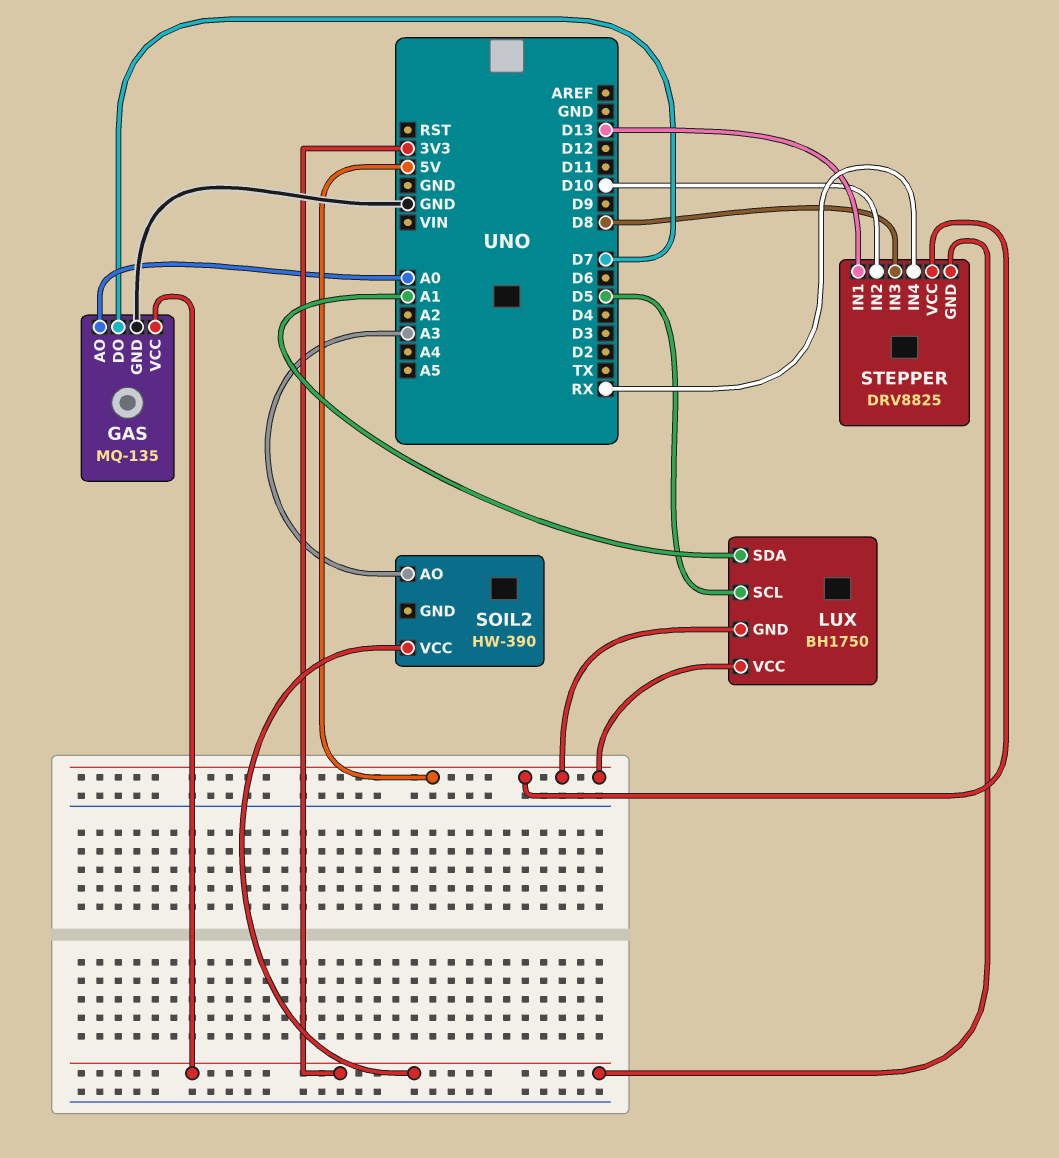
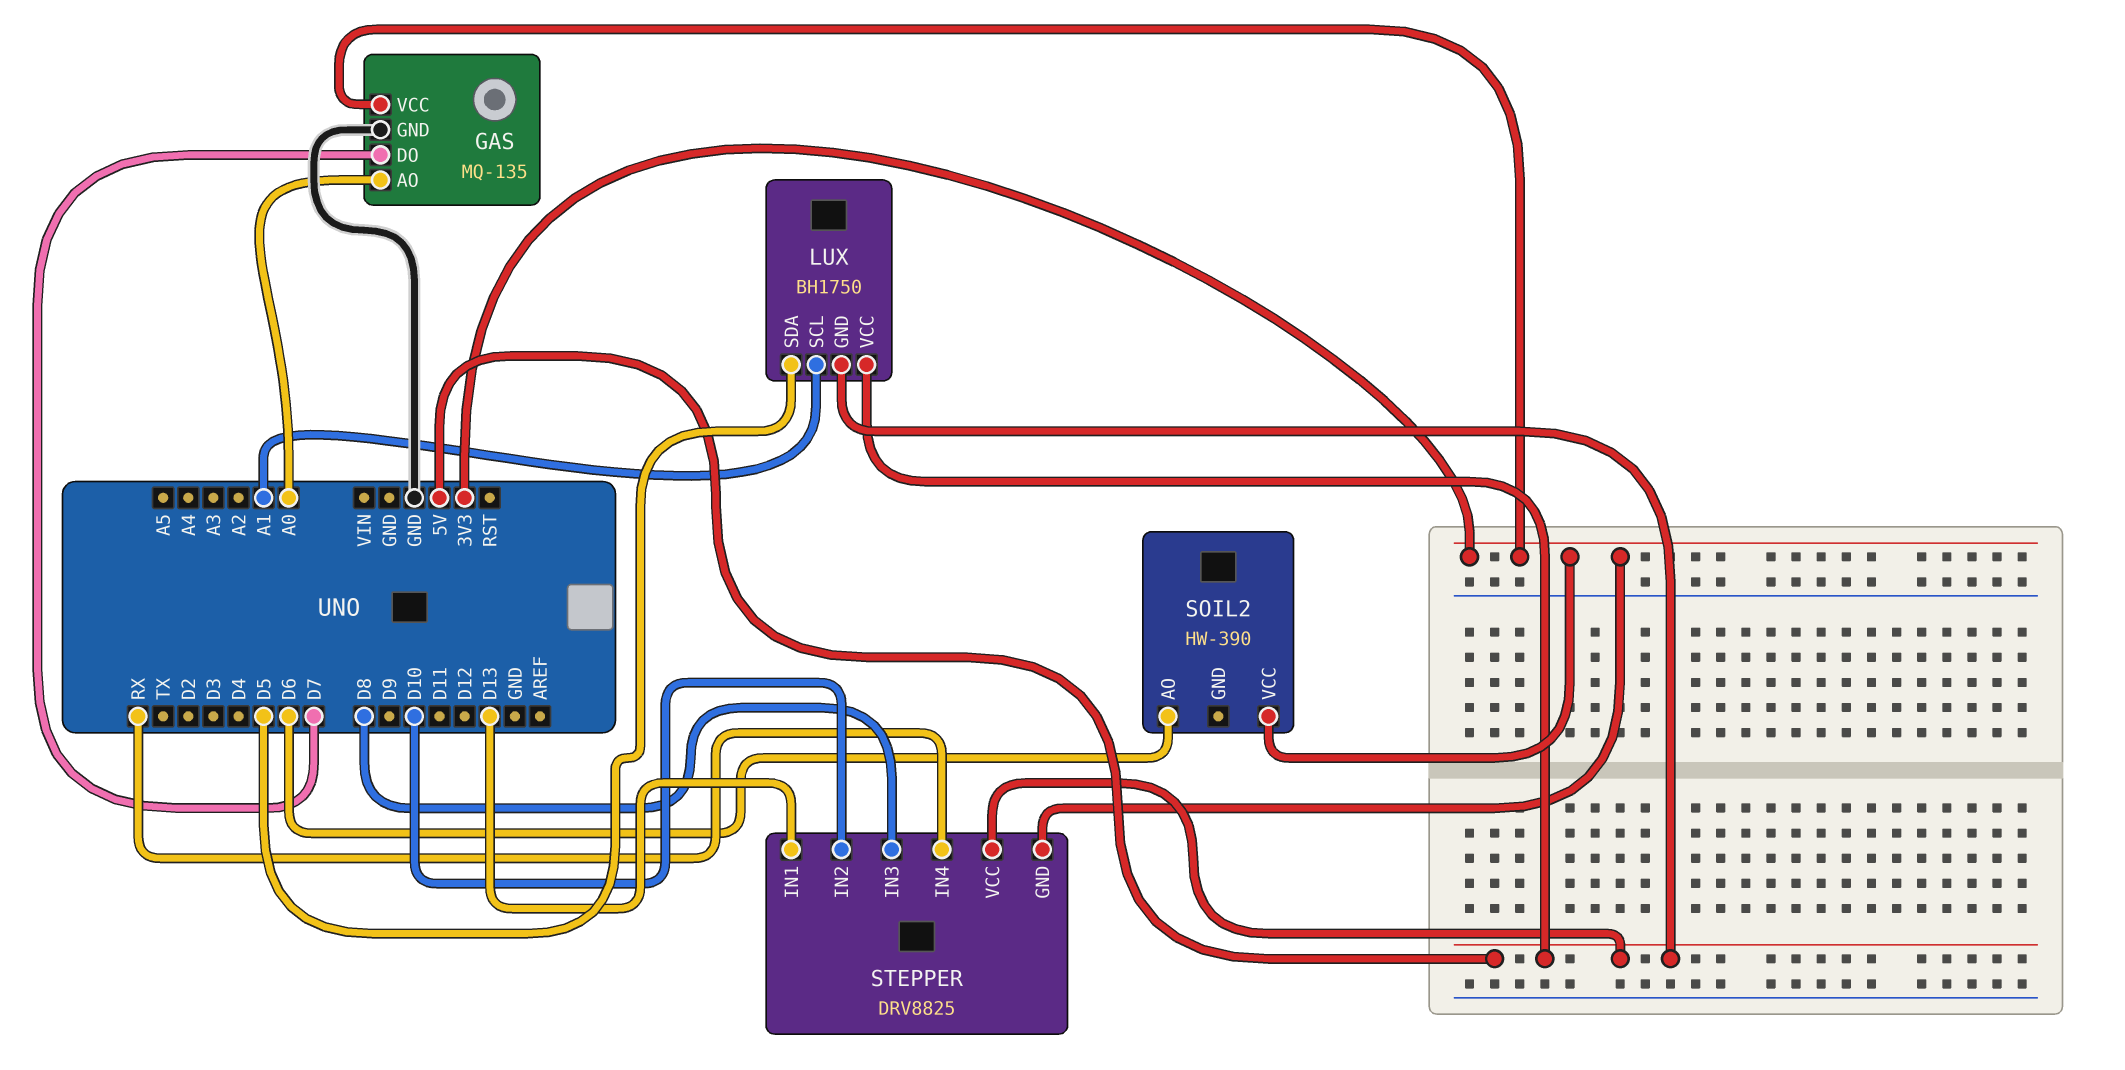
LUX pin SCL: D5 -> A1
LUX pin SDA: A1 -> D5
SOIL2 pin AO: A3 -> D6

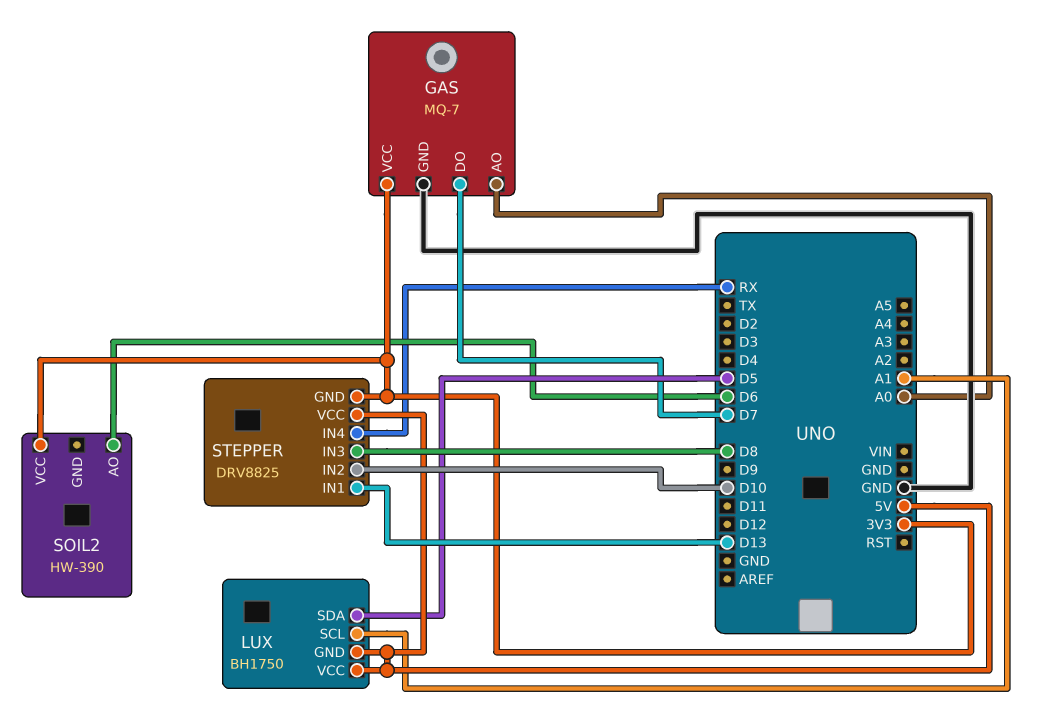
GAS: MQ-135 -> MQ-7

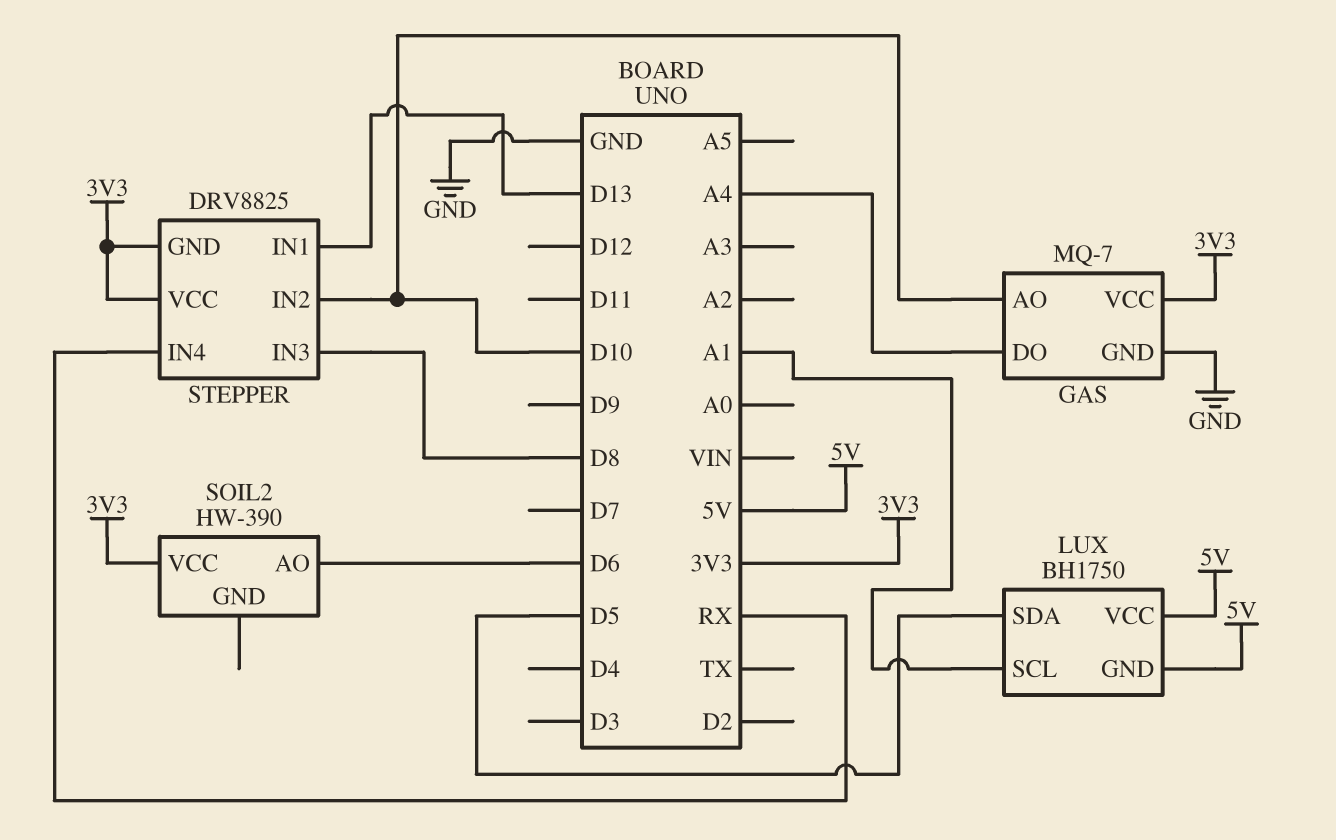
GAS pin AO: A0 -> D10
GAS pin DO: D7 -> A4
STEPPER pin VCC: 5V -> 3V3

